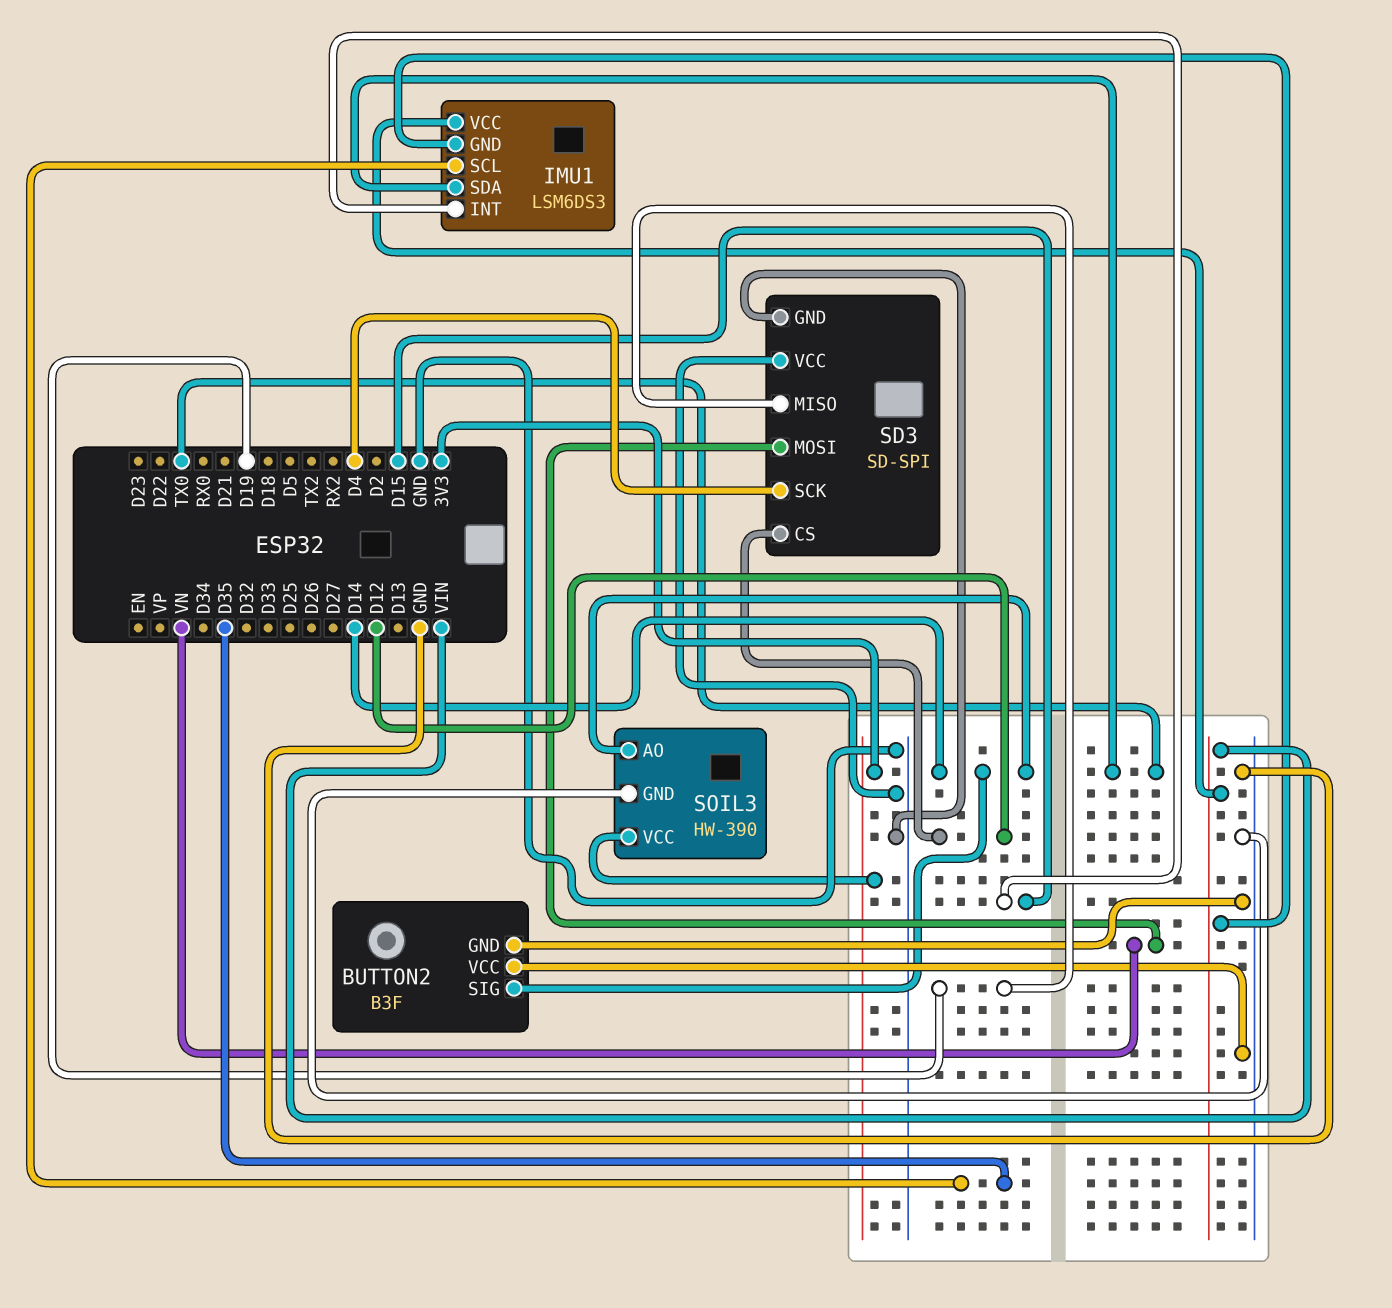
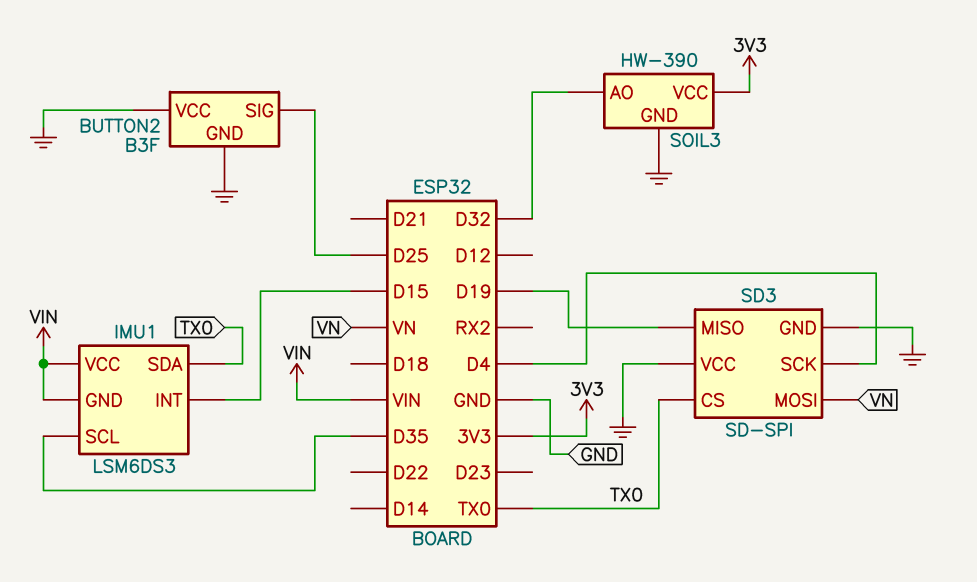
BUTTON2 pin SIG: D14 -> D25
SD3 pin CS: D12 -> TX0
SOIL3 pin AO: D14 -> D32

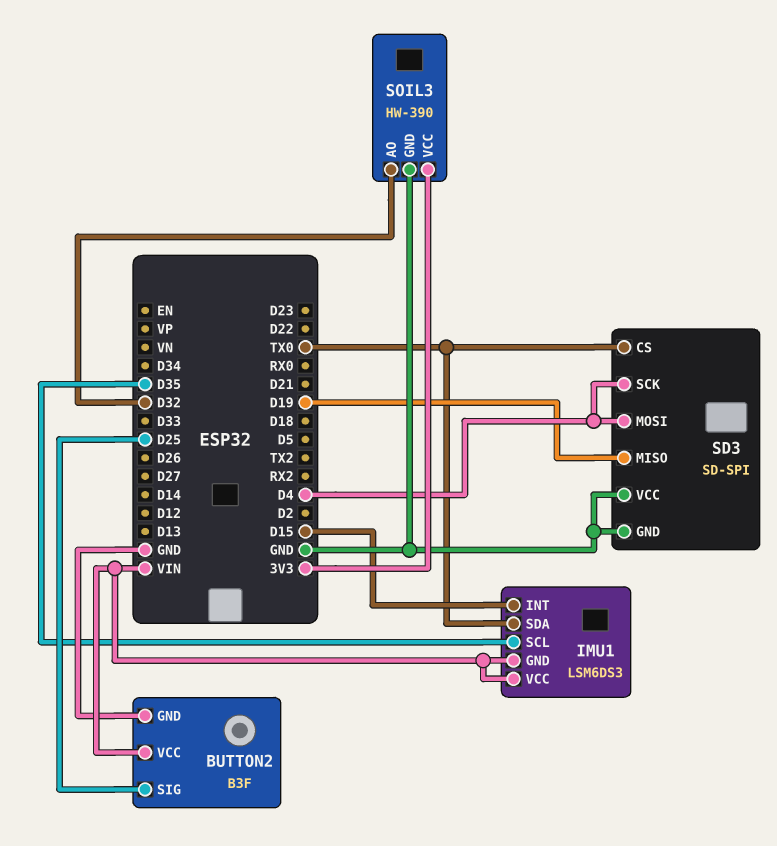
BUTTON2 pin VCC: GND -> VIN
SD3 pin MOSI: VN -> D4

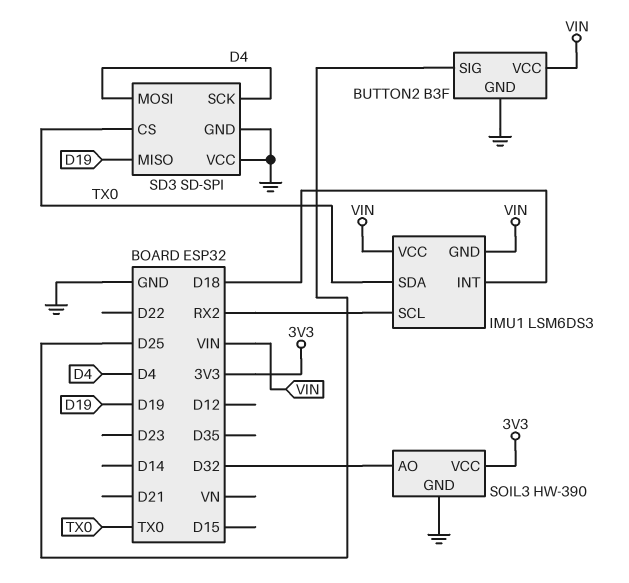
IMU1 pin INT: D15 -> D18
IMU1 pin SCL: D35 -> RX2

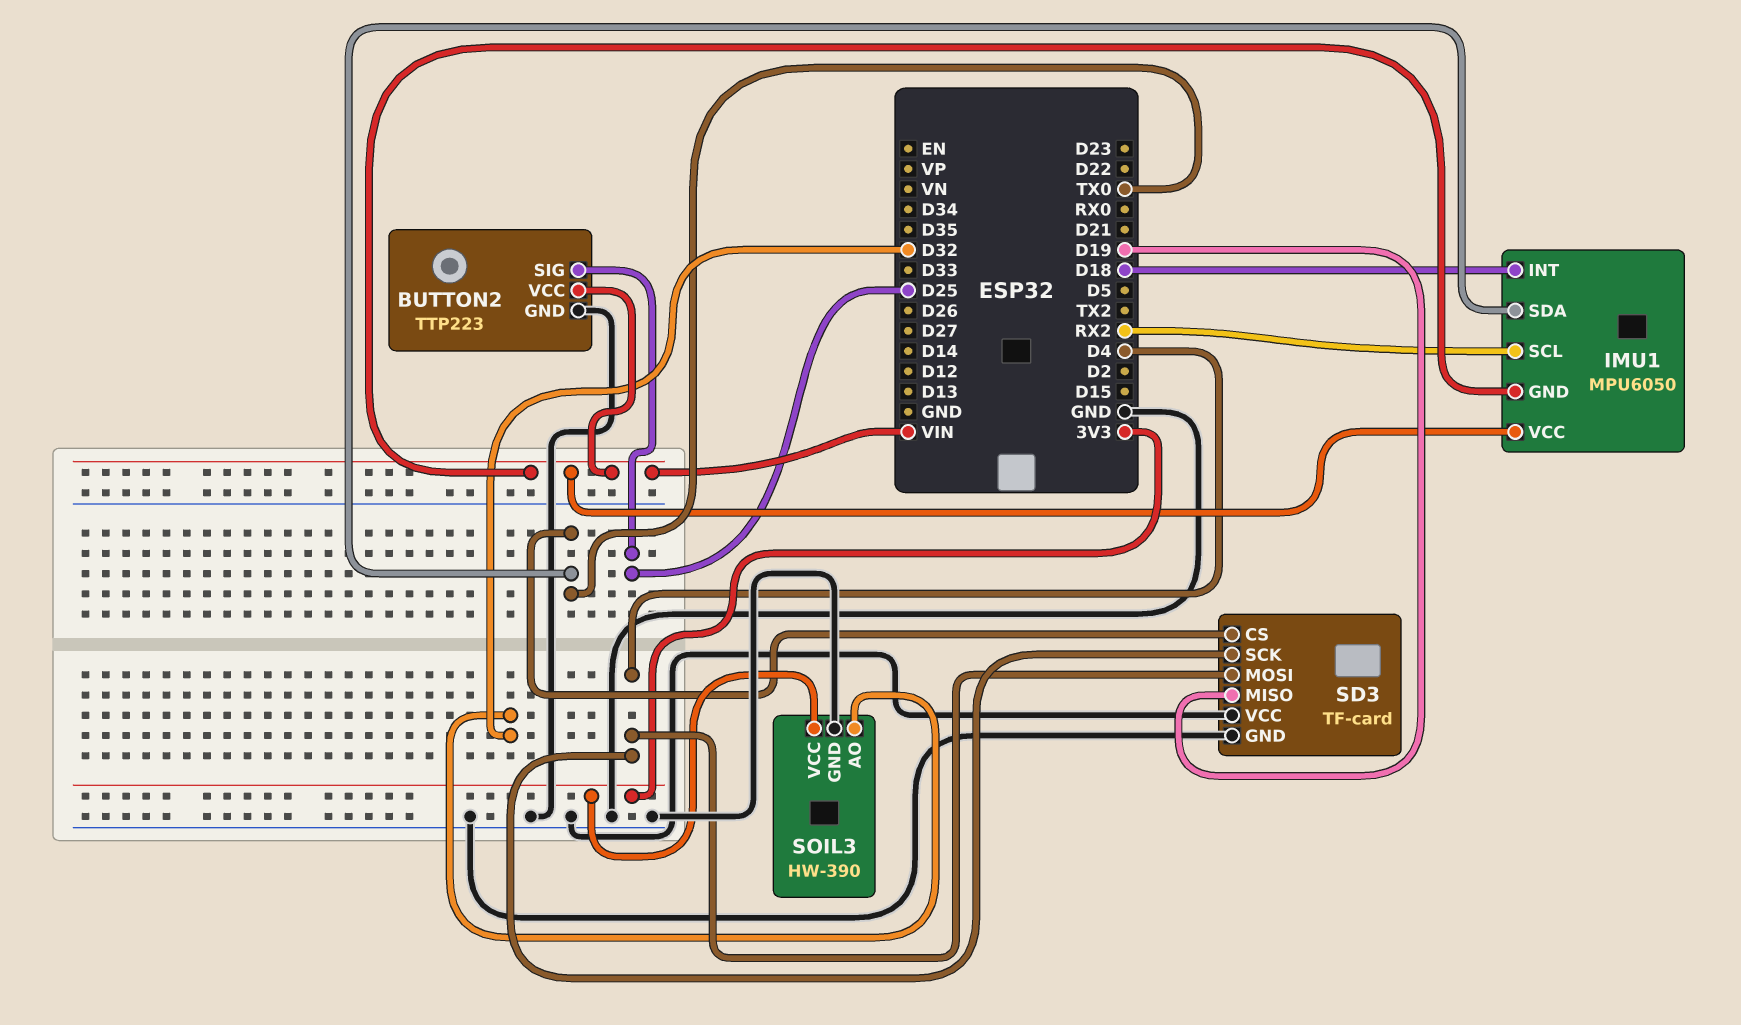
BUTTON2: B3F -> TTP223
IMU1: LSM6DS3 -> MPU6050
SD3: SD-SPI -> TF-card

